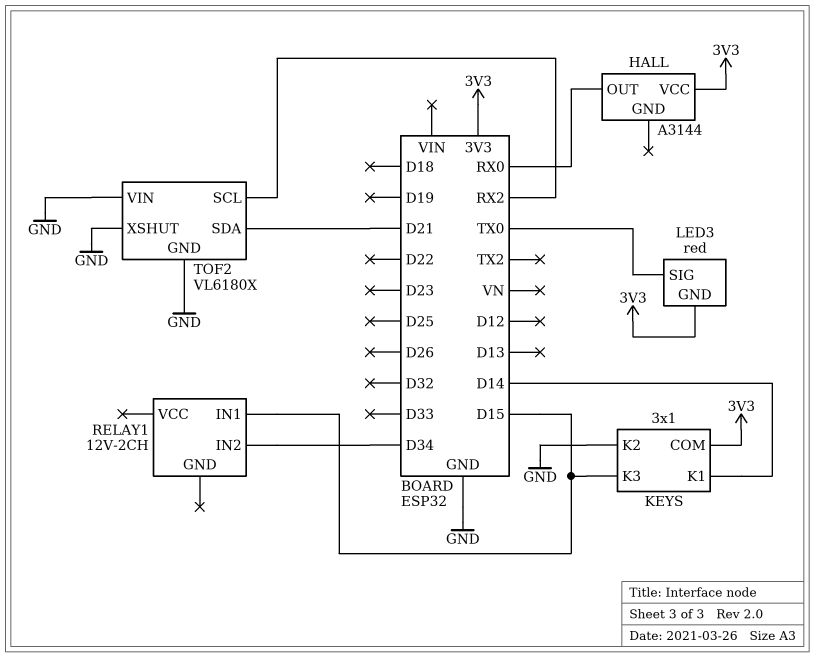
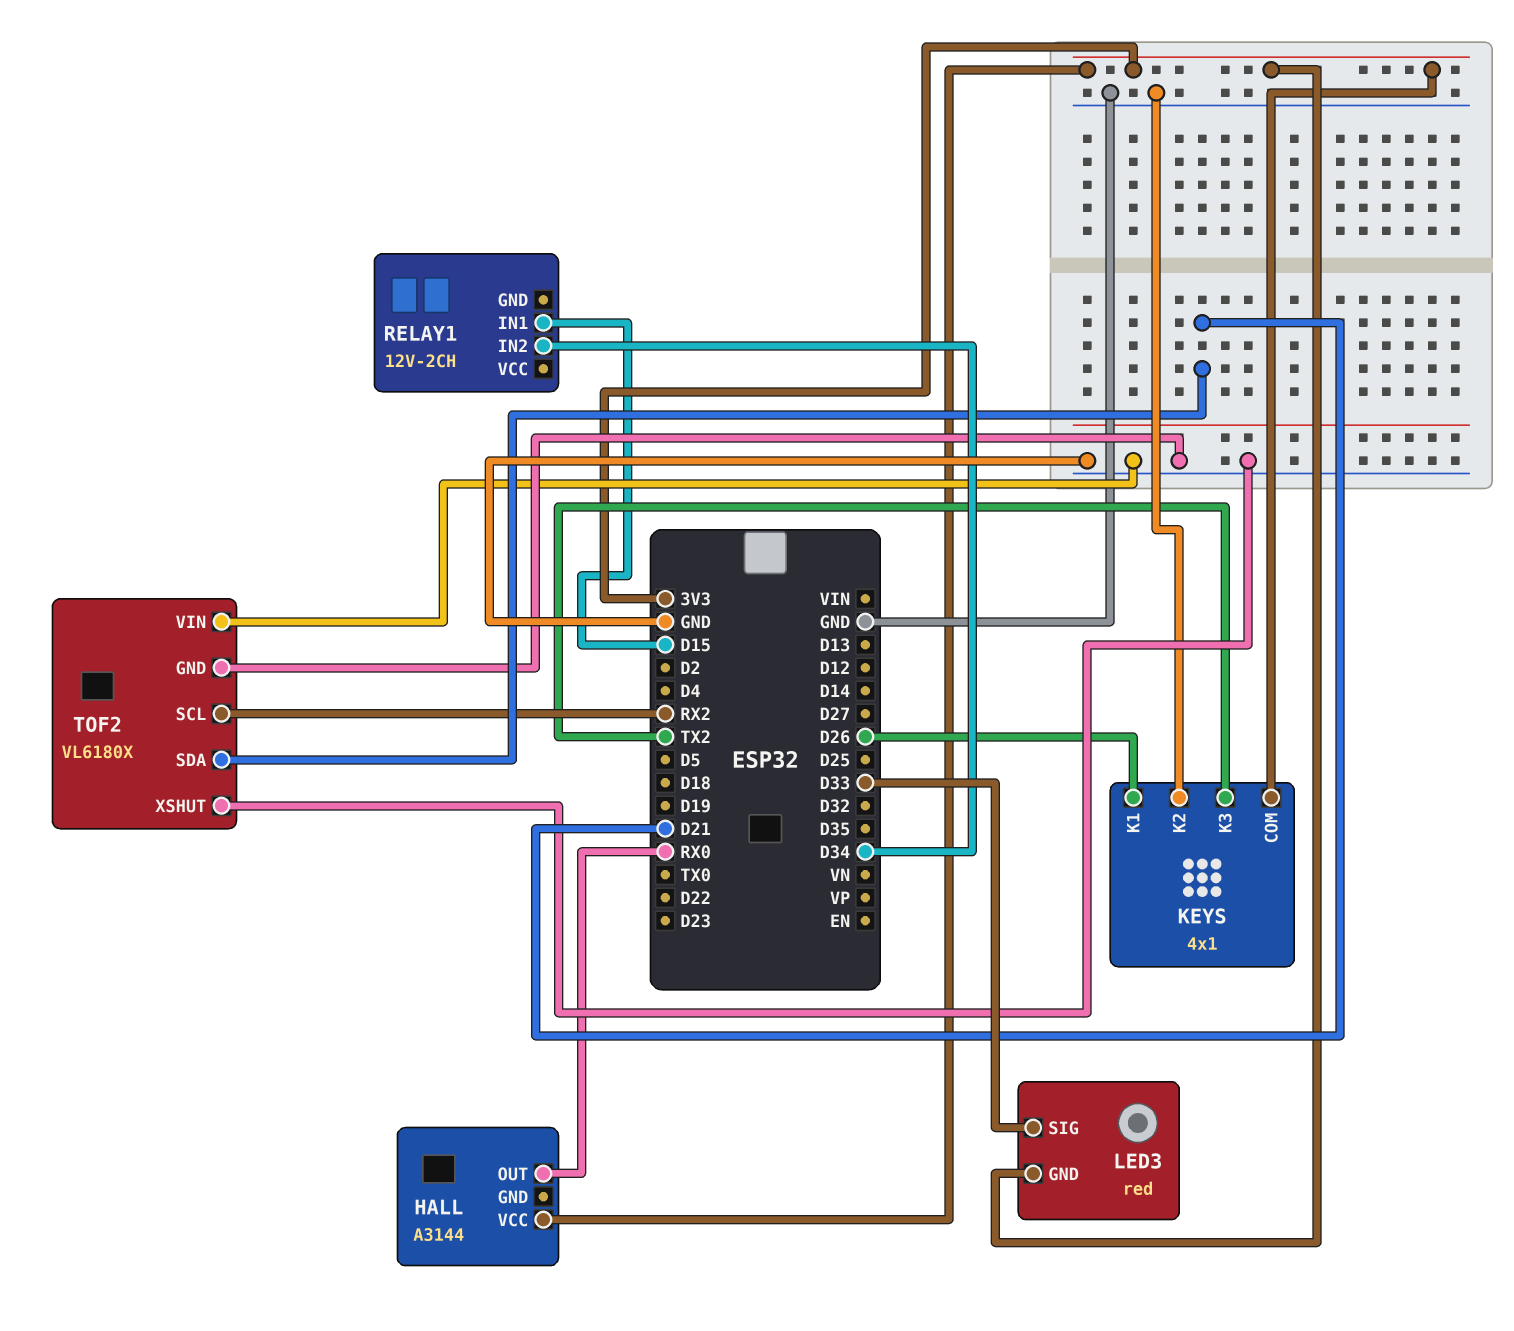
KEYS: 3x1 -> 4x1
KEYS pin K1: D14 -> D26
KEYS pin K3: D15 -> TX2
LED3 pin SIG: TX0 -> D33

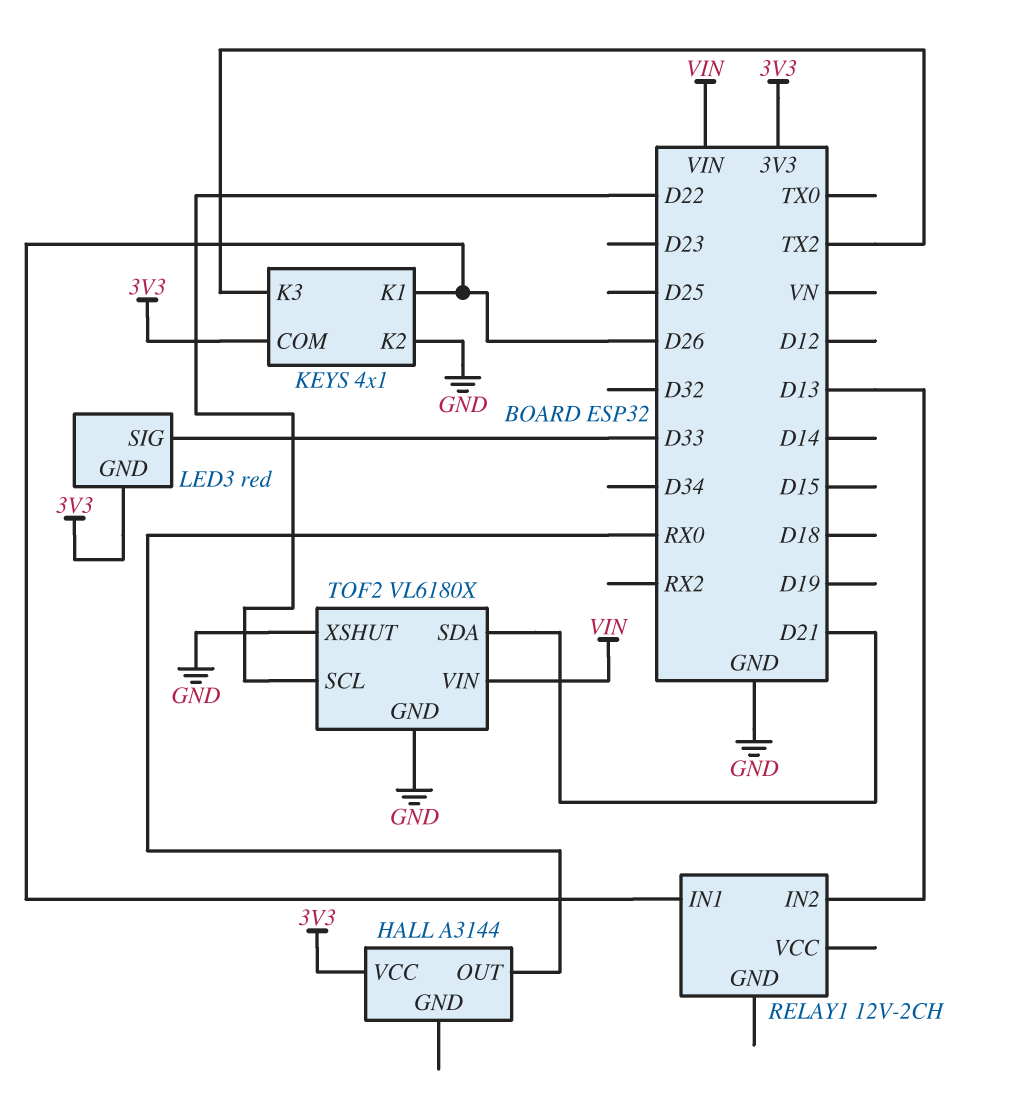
RELAY1 pin IN1: D15 -> D26
RELAY1 pin IN2: D34 -> D13
TOF2 pin SCL: RX2 -> D22
TOF2 pin VIN: GND -> VIN

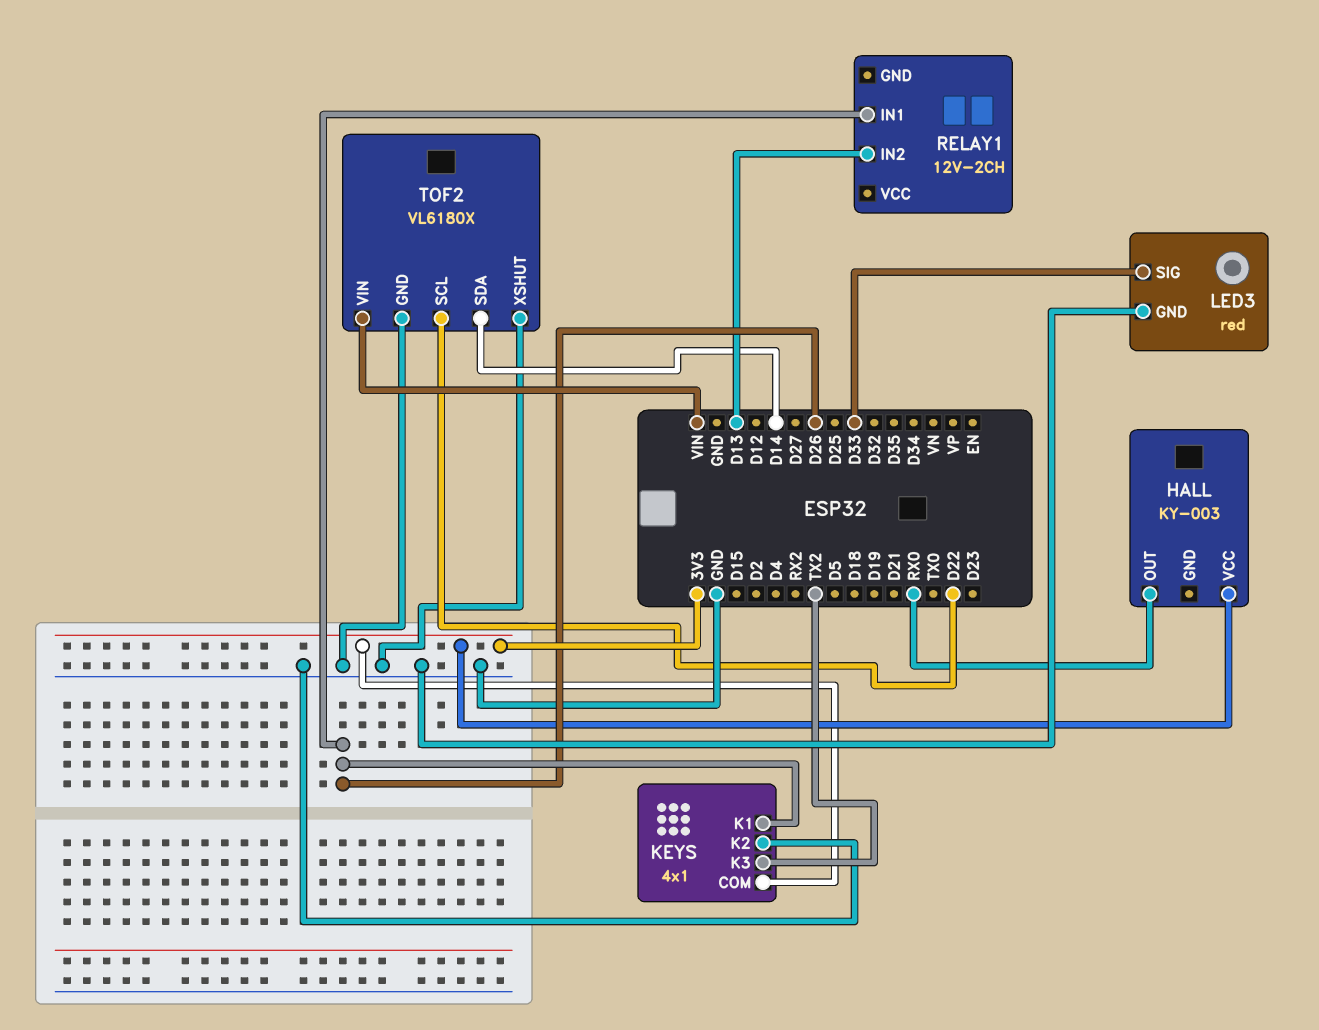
HALL: A3144 -> KY-003
LED3 pin GND: 3V3 -> GND
TOF2 pin SDA: D21 -> D14

